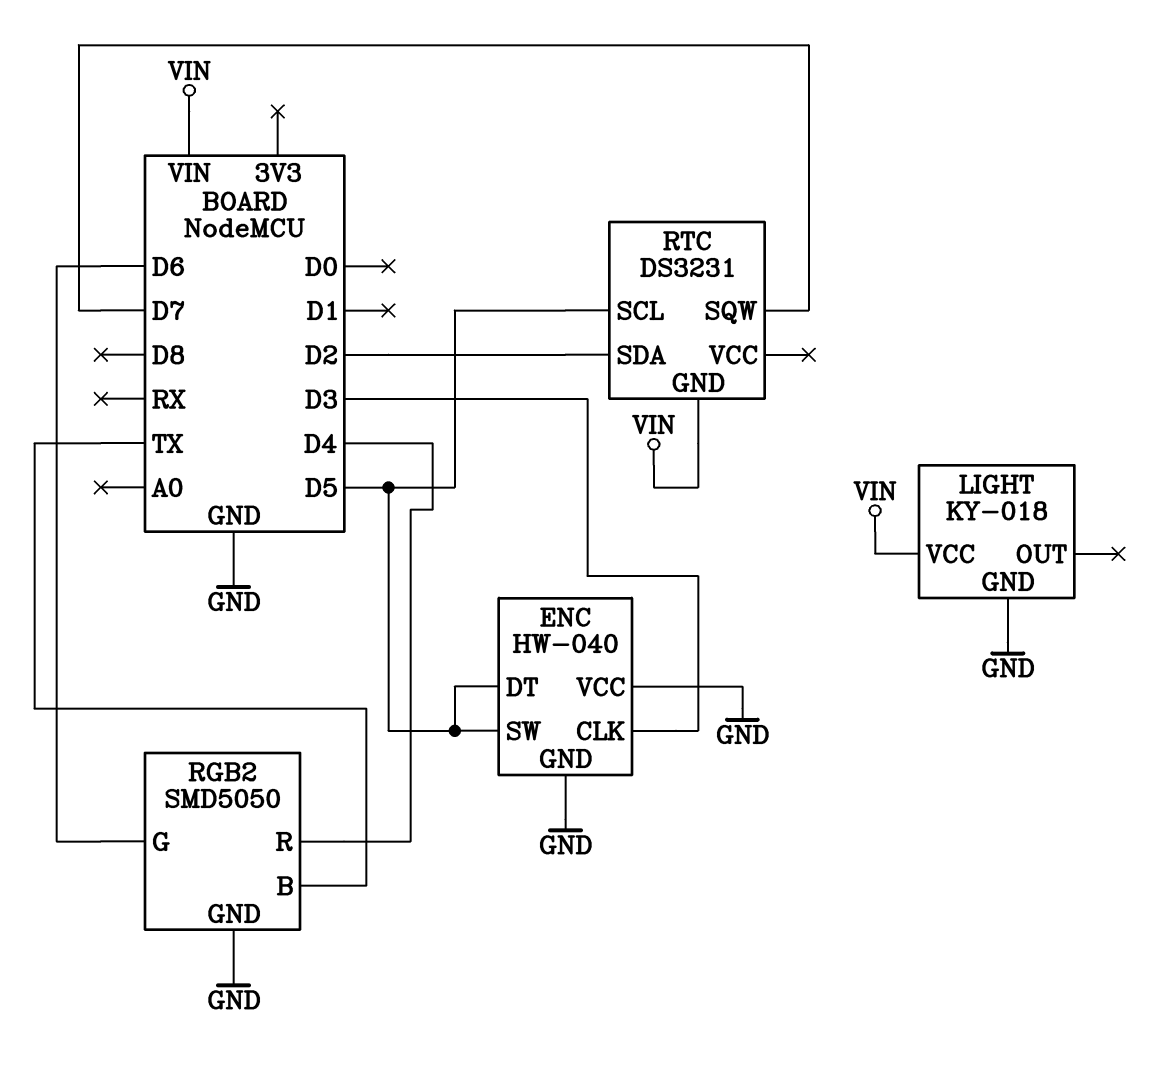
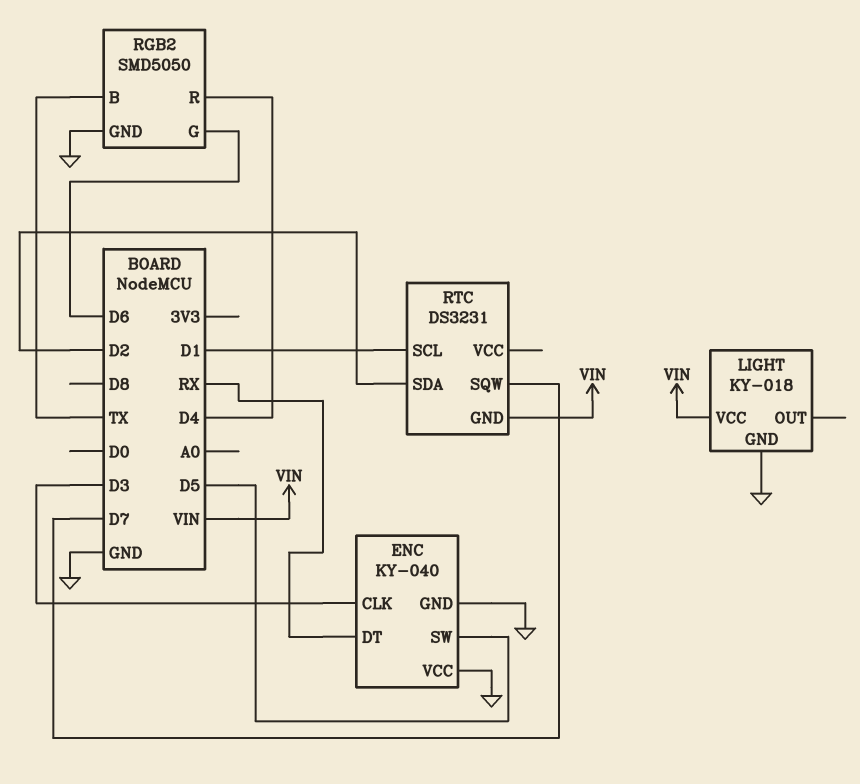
ENC: HW-040 -> KY-040
ENC pin DT: D5 -> RX
RTC pin SCL: D5 -> D1

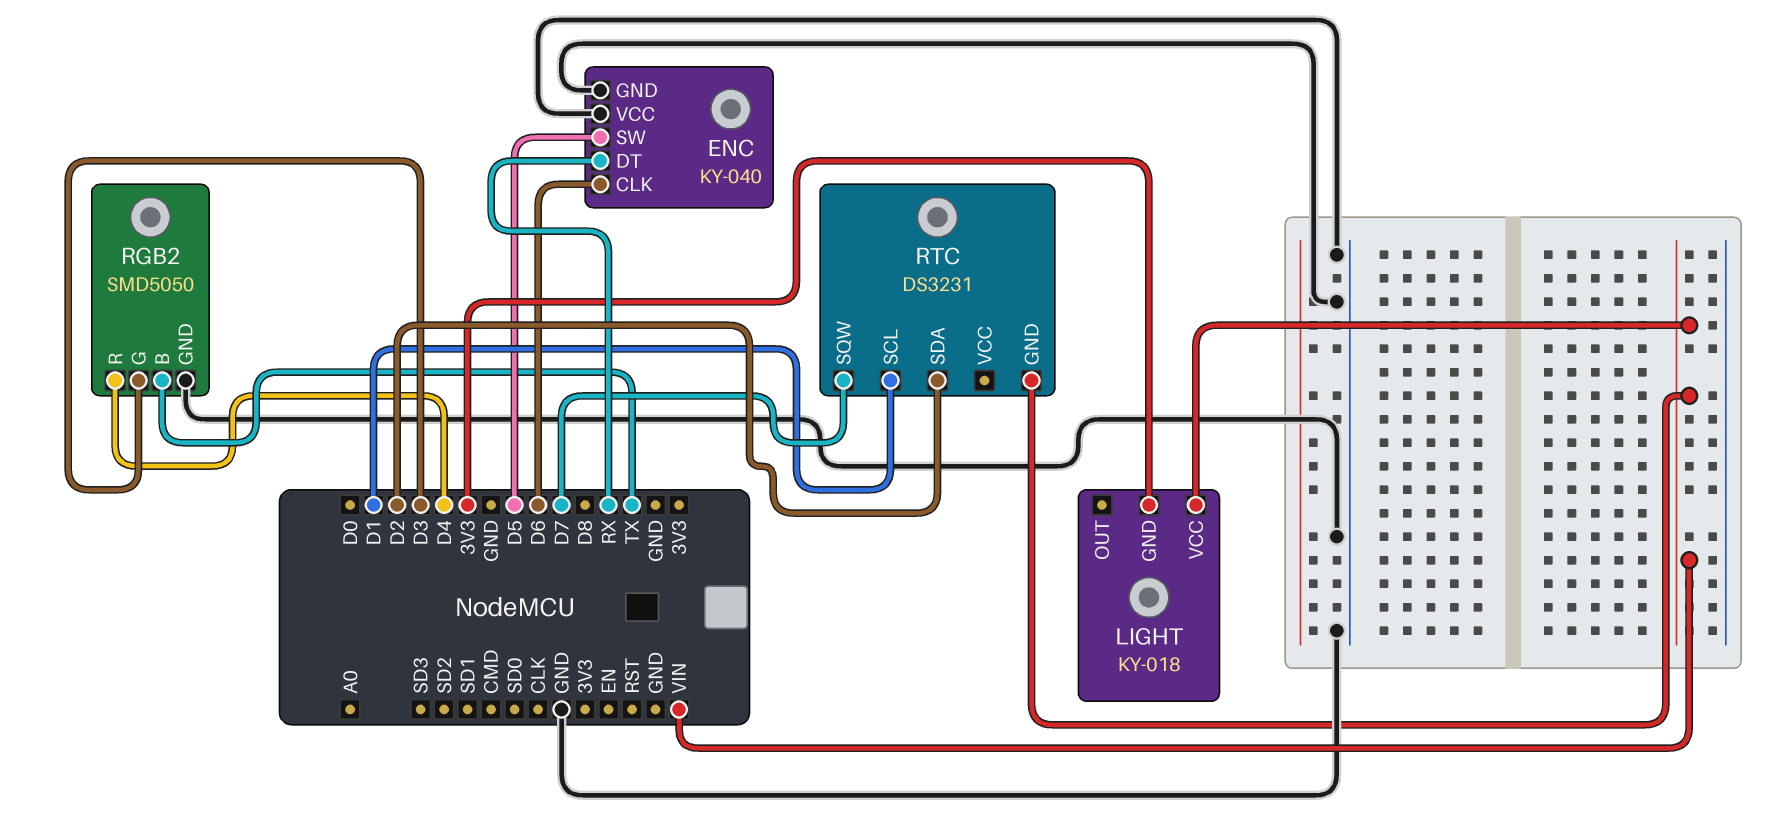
ENC pin CLK: D3 -> D6
LIGHT pin GND: GND -> 3V3
RGB2 pin G: D6 -> D3

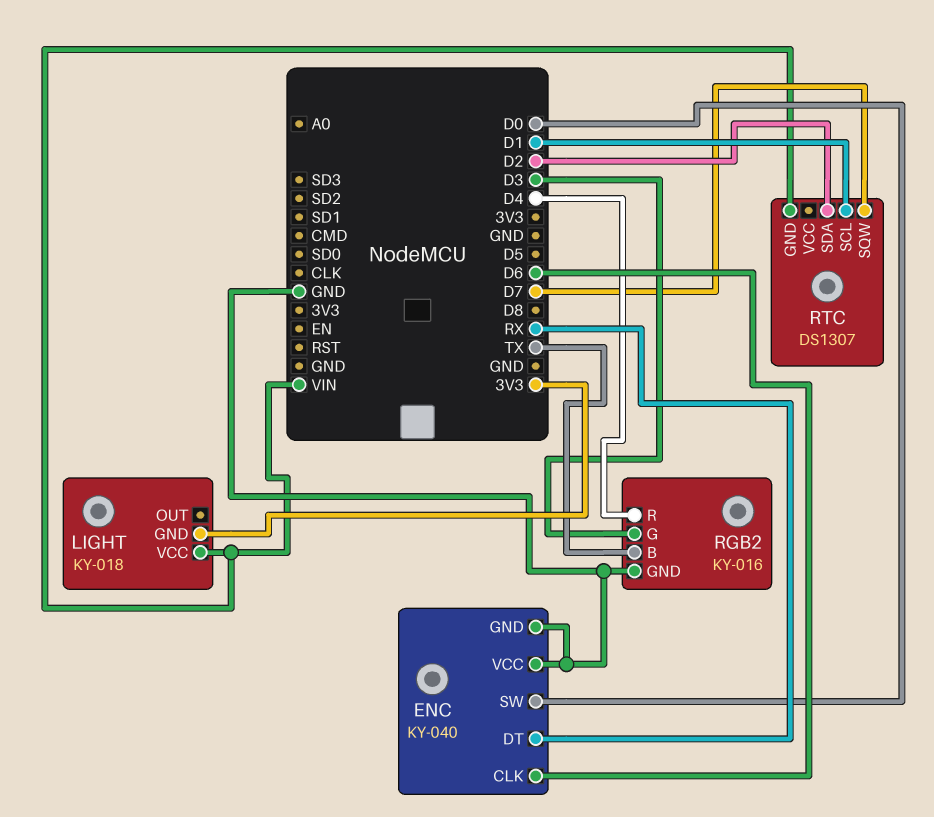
ENC pin SW: D5 -> D0
RGB2: SMD5050 -> KY-016
RTC: DS3231 -> DS1307

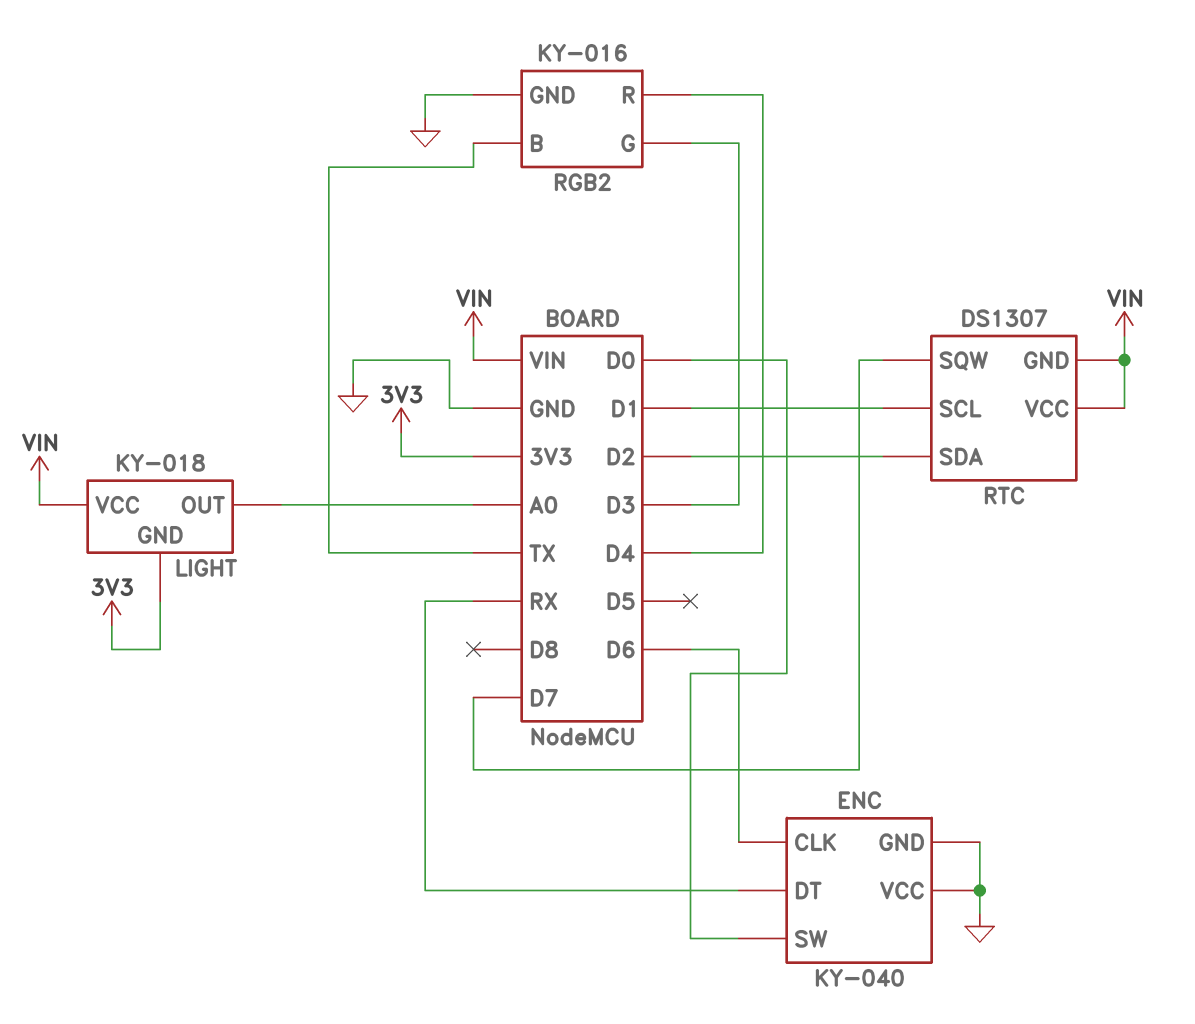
LIGHT pin OUT: none -> A0
RTC pin VCC: none -> VIN

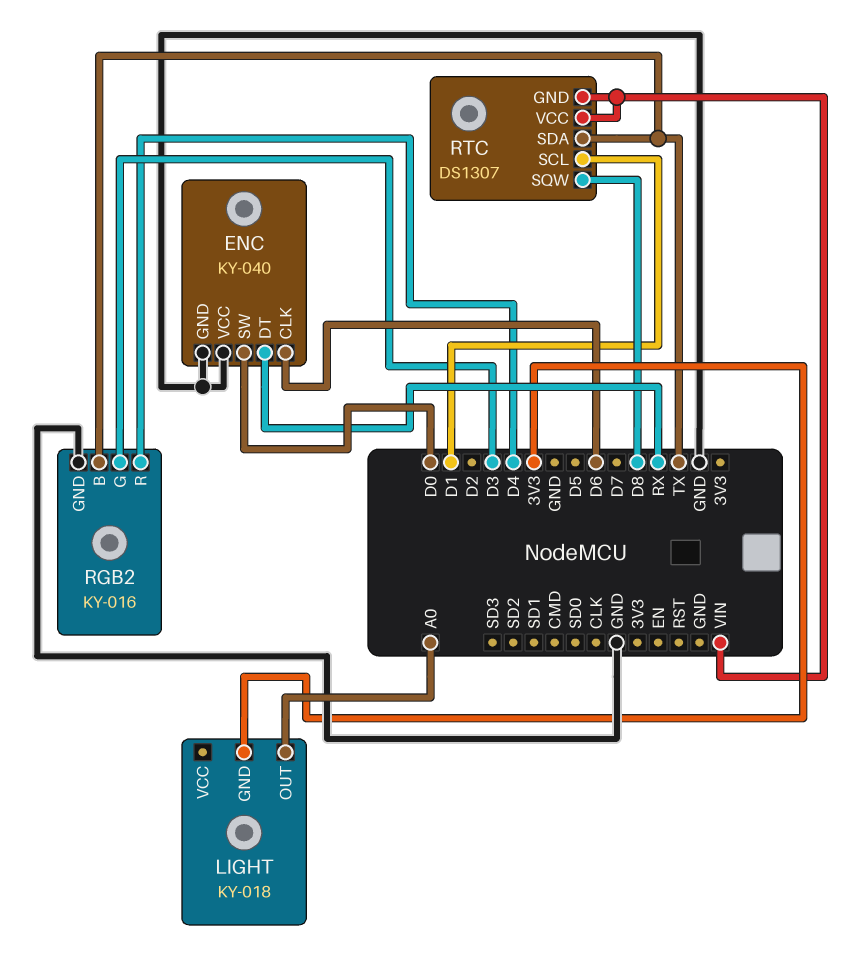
LIGHT pin VCC: VIN -> none
RTC pin SDA: D2 -> TX
RTC pin SQW: D7 -> D8

